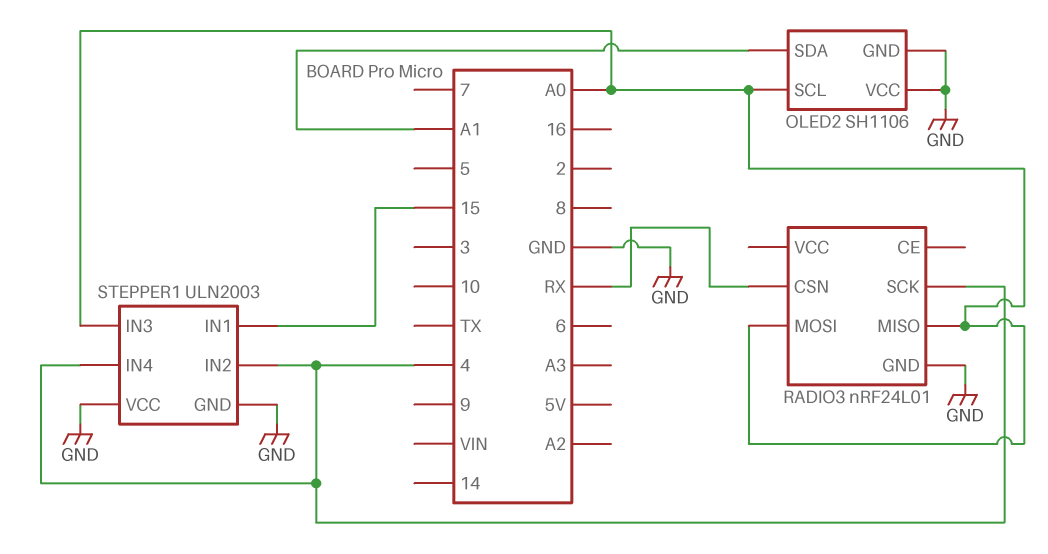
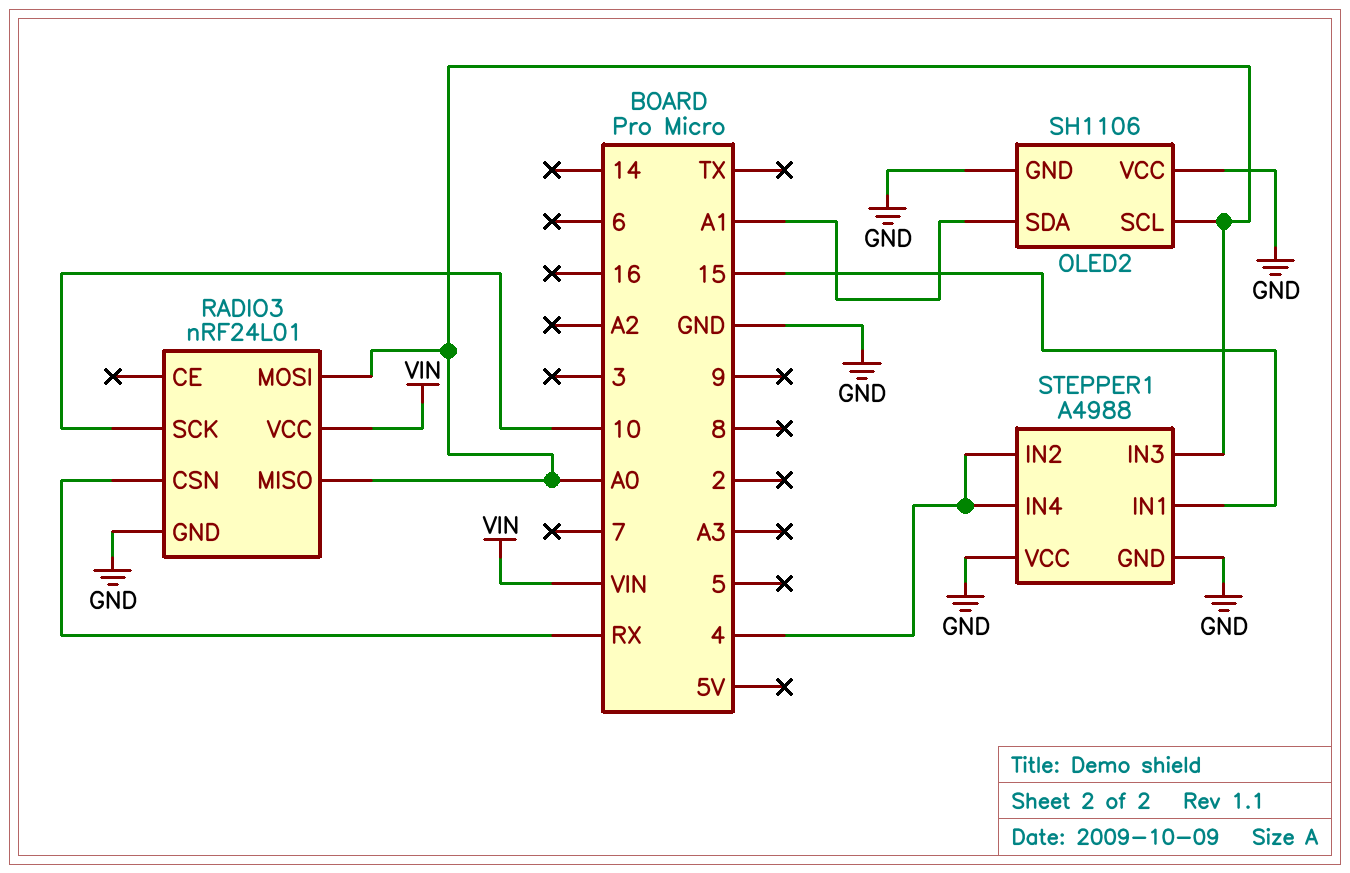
RADIO3 pin SCK: 4 -> 10
RADIO3 pin VCC: none -> VIN
STEPPER1: ULN2003 -> A4988

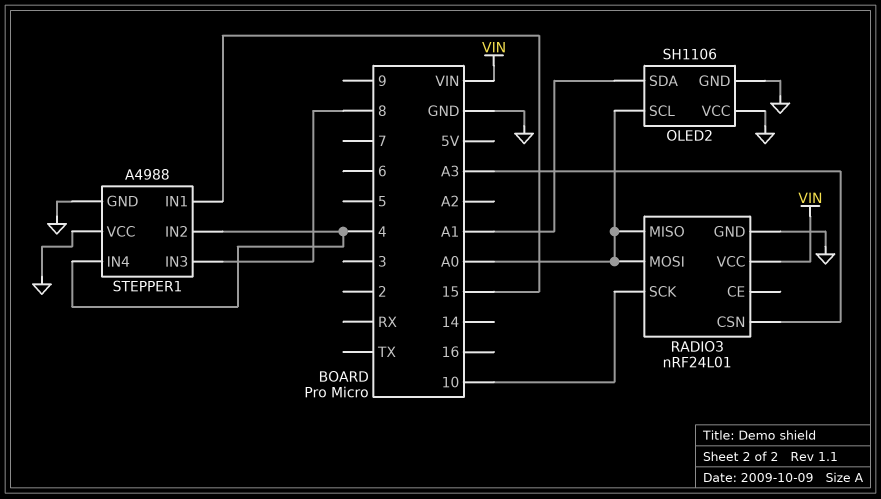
RADIO3 pin CSN: RX -> A3
STEPPER1 pin IN3: A0 -> 8

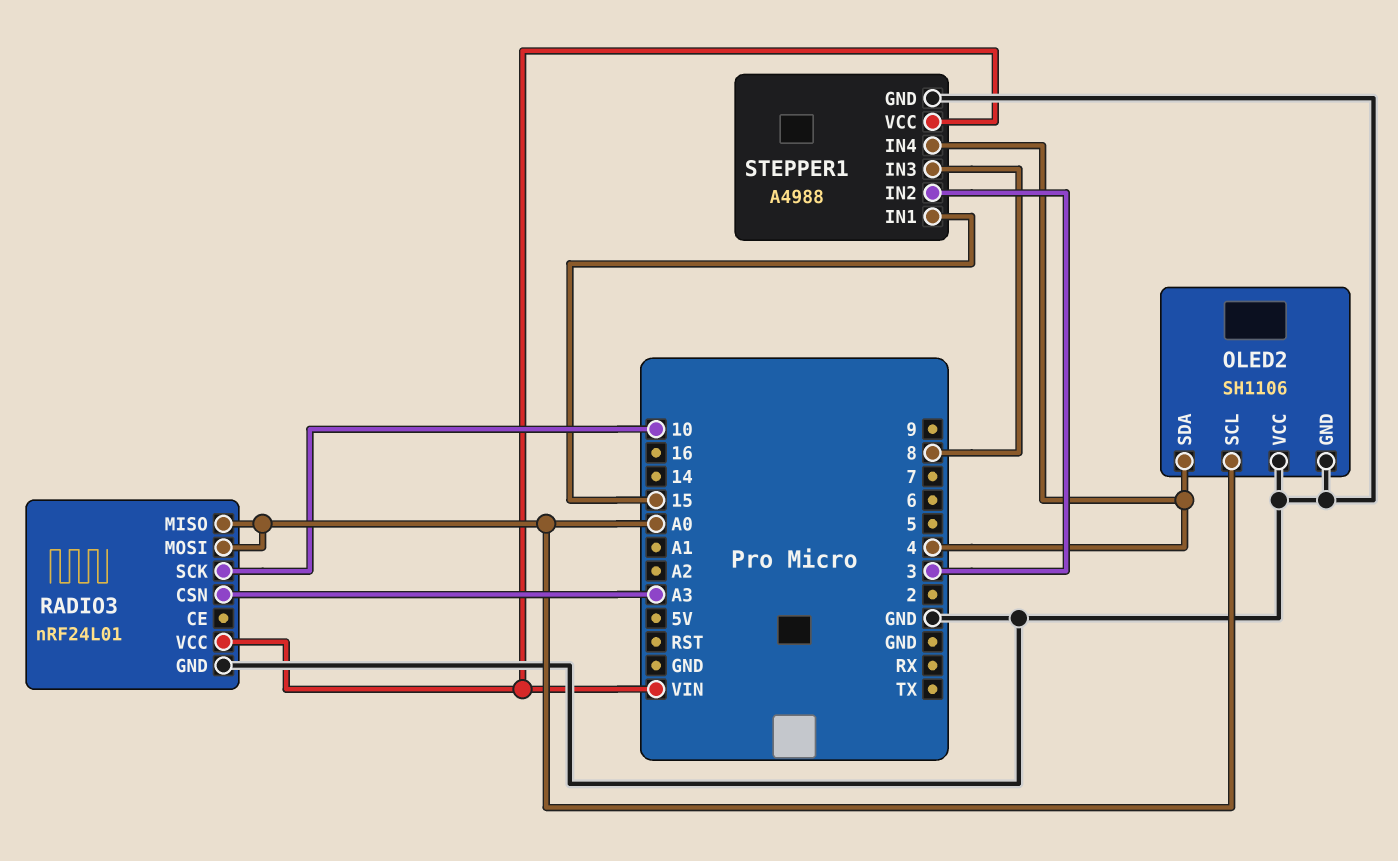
OLED2 pin SDA: A1 -> 4
STEPPER1 pin IN2: 4 -> 3
STEPPER1 pin VCC: GND -> VIN

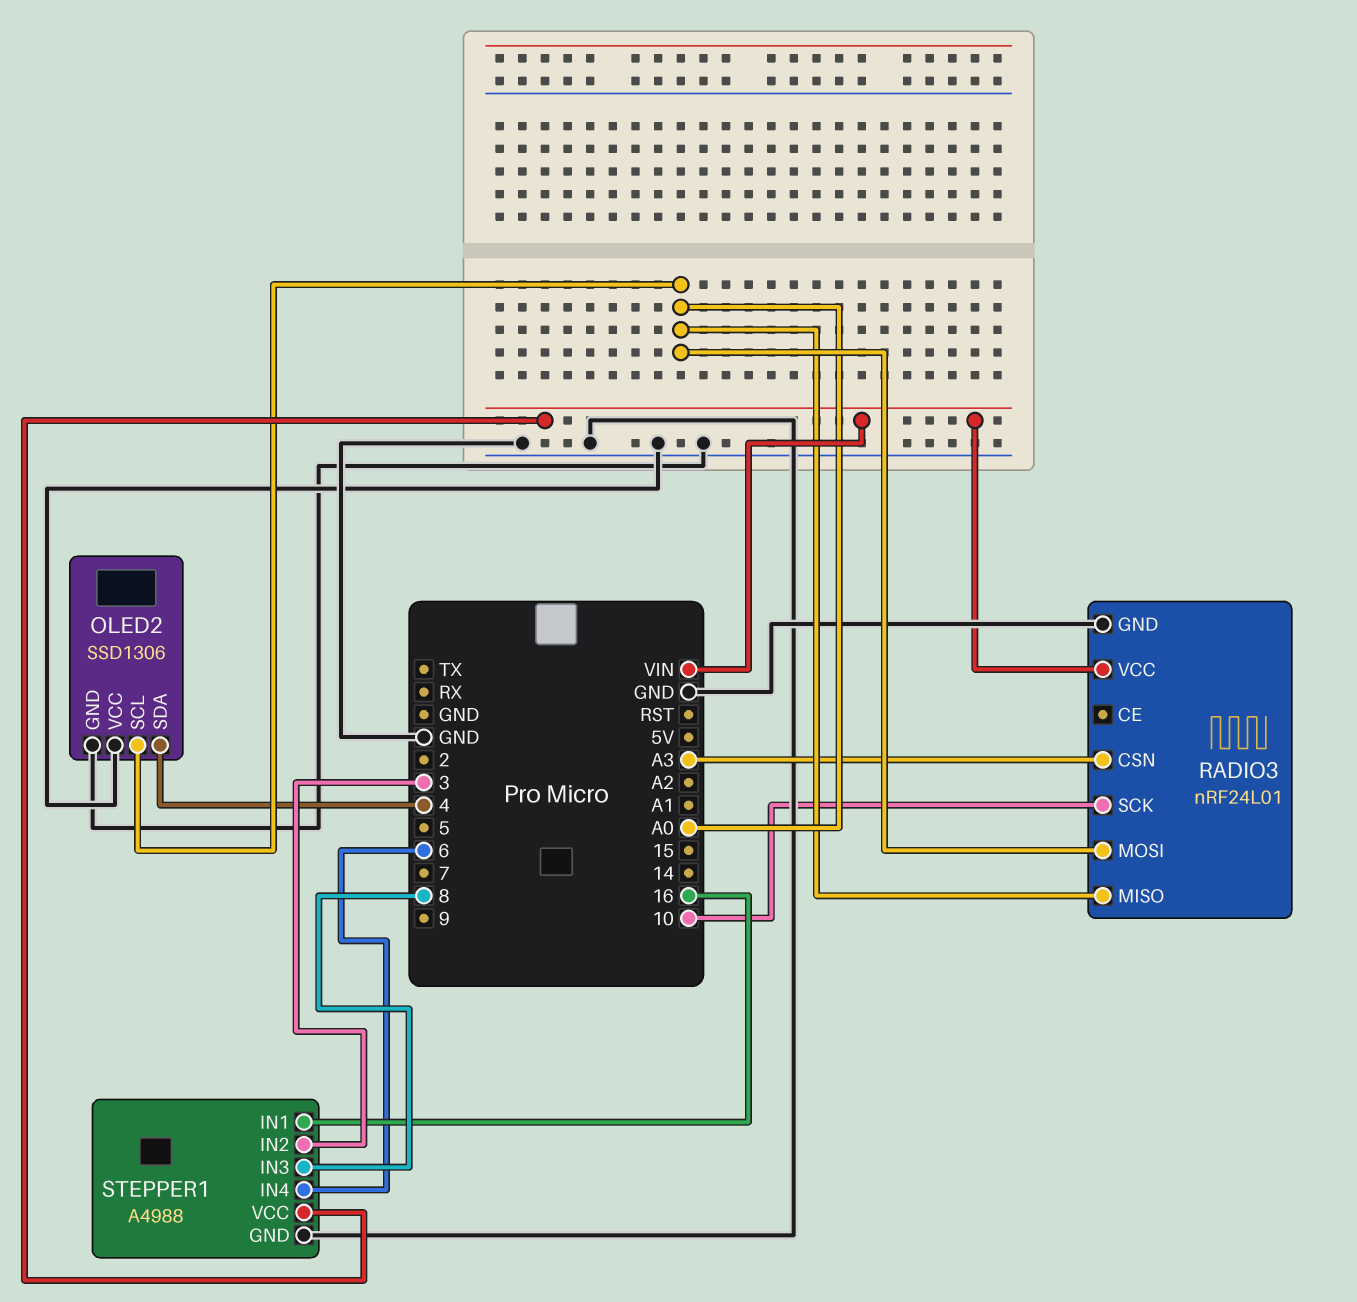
OLED2: SH1106 -> SSD1306
STEPPER1 pin IN1: 15 -> 16
STEPPER1 pin IN4: 4 -> 6

